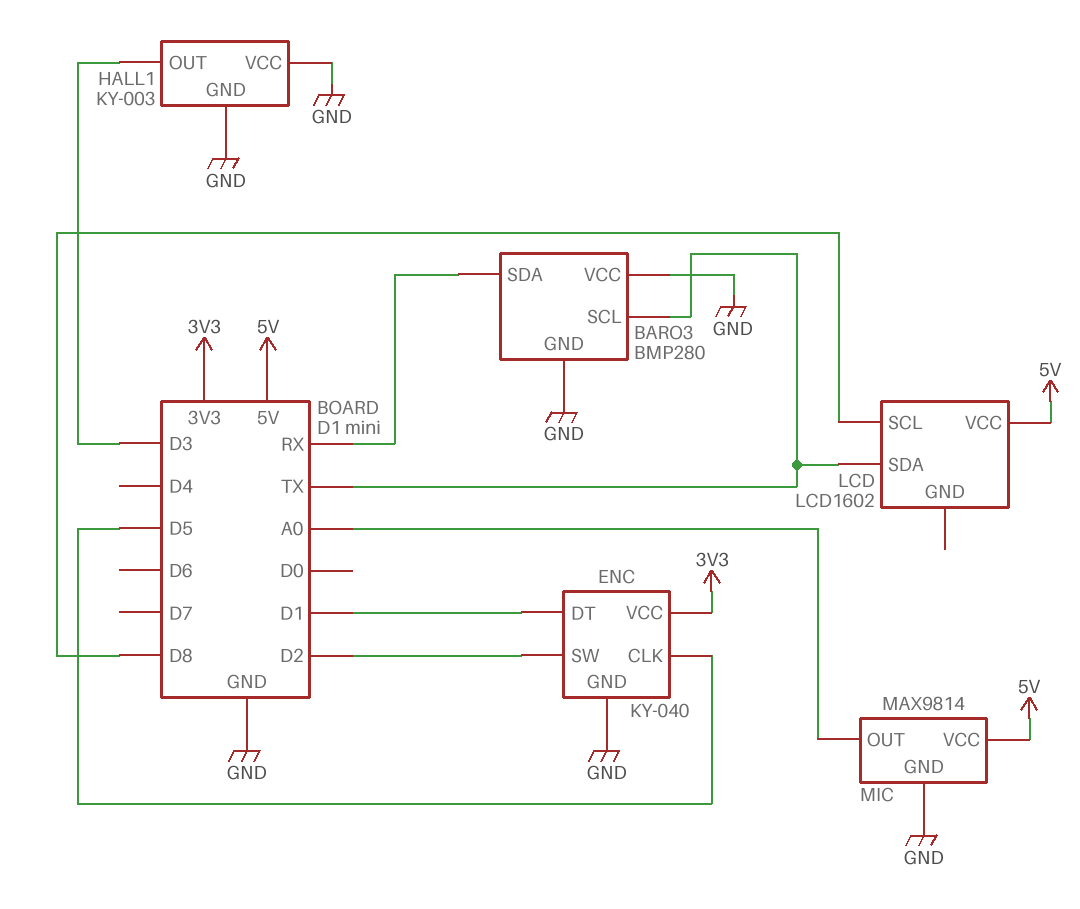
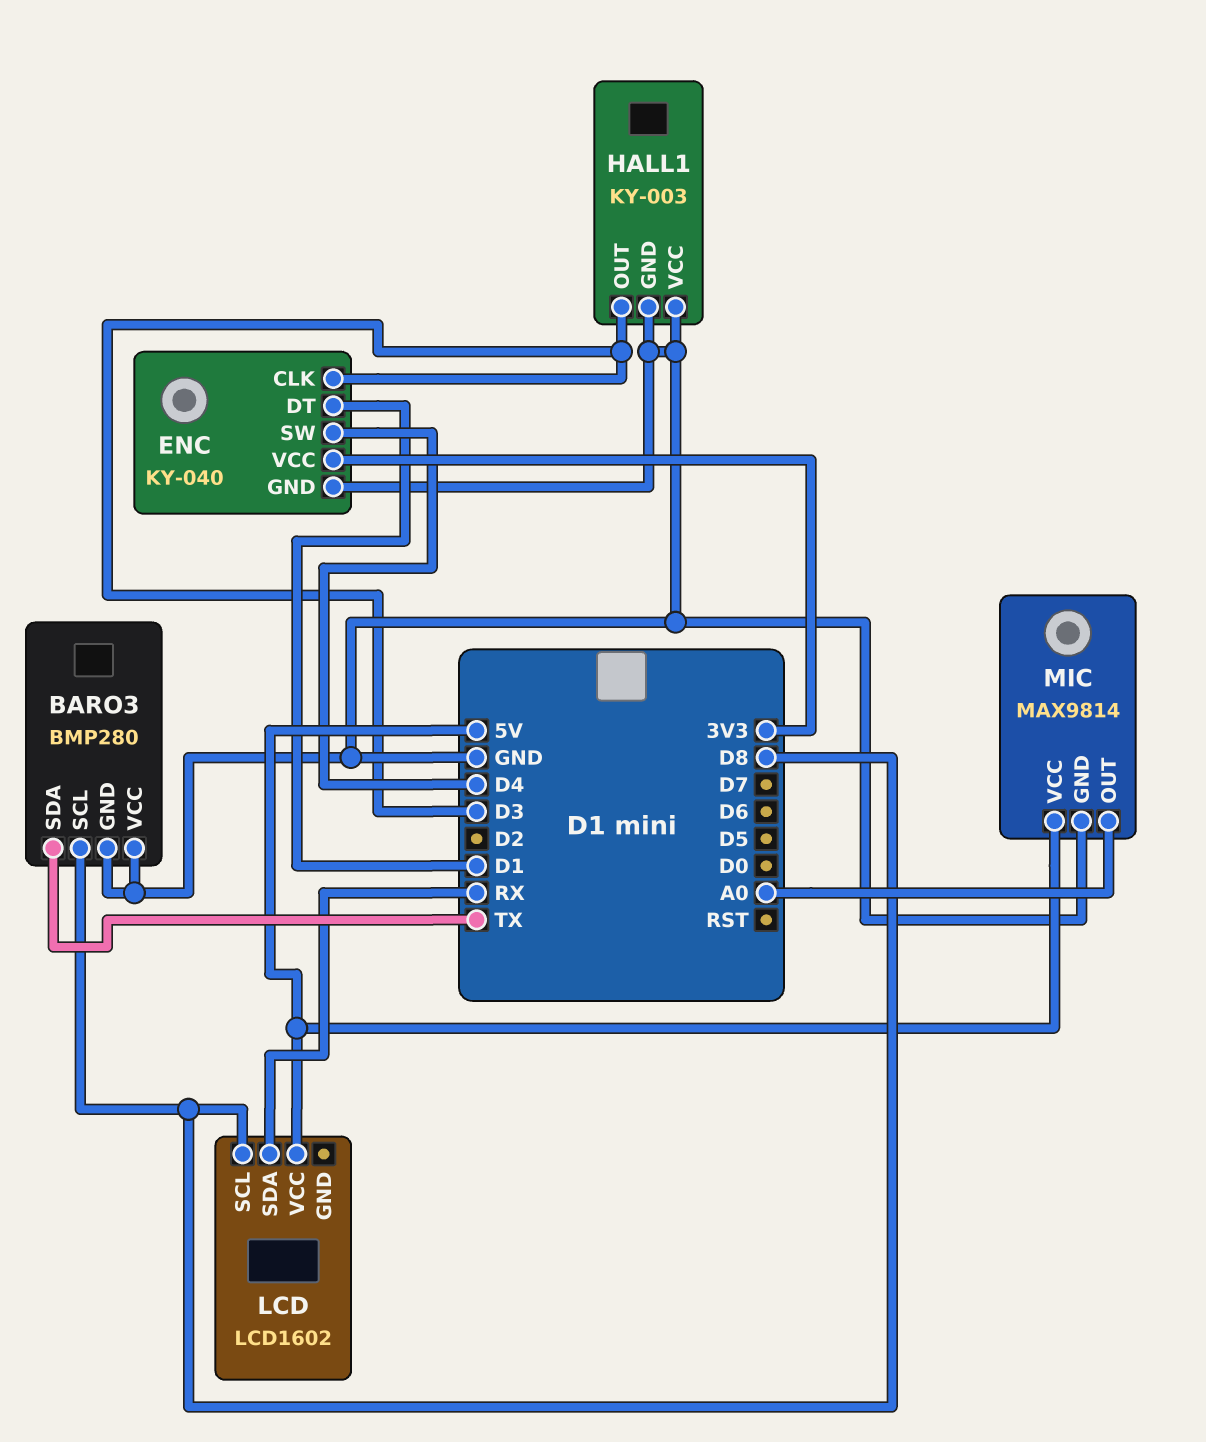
BARO3 pin SCL: TX -> D8
BARO3 pin SDA: RX -> TX
ENC pin CLK: D5 -> D3
ENC pin SW: D2 -> D4
LCD pin SDA: TX -> RX

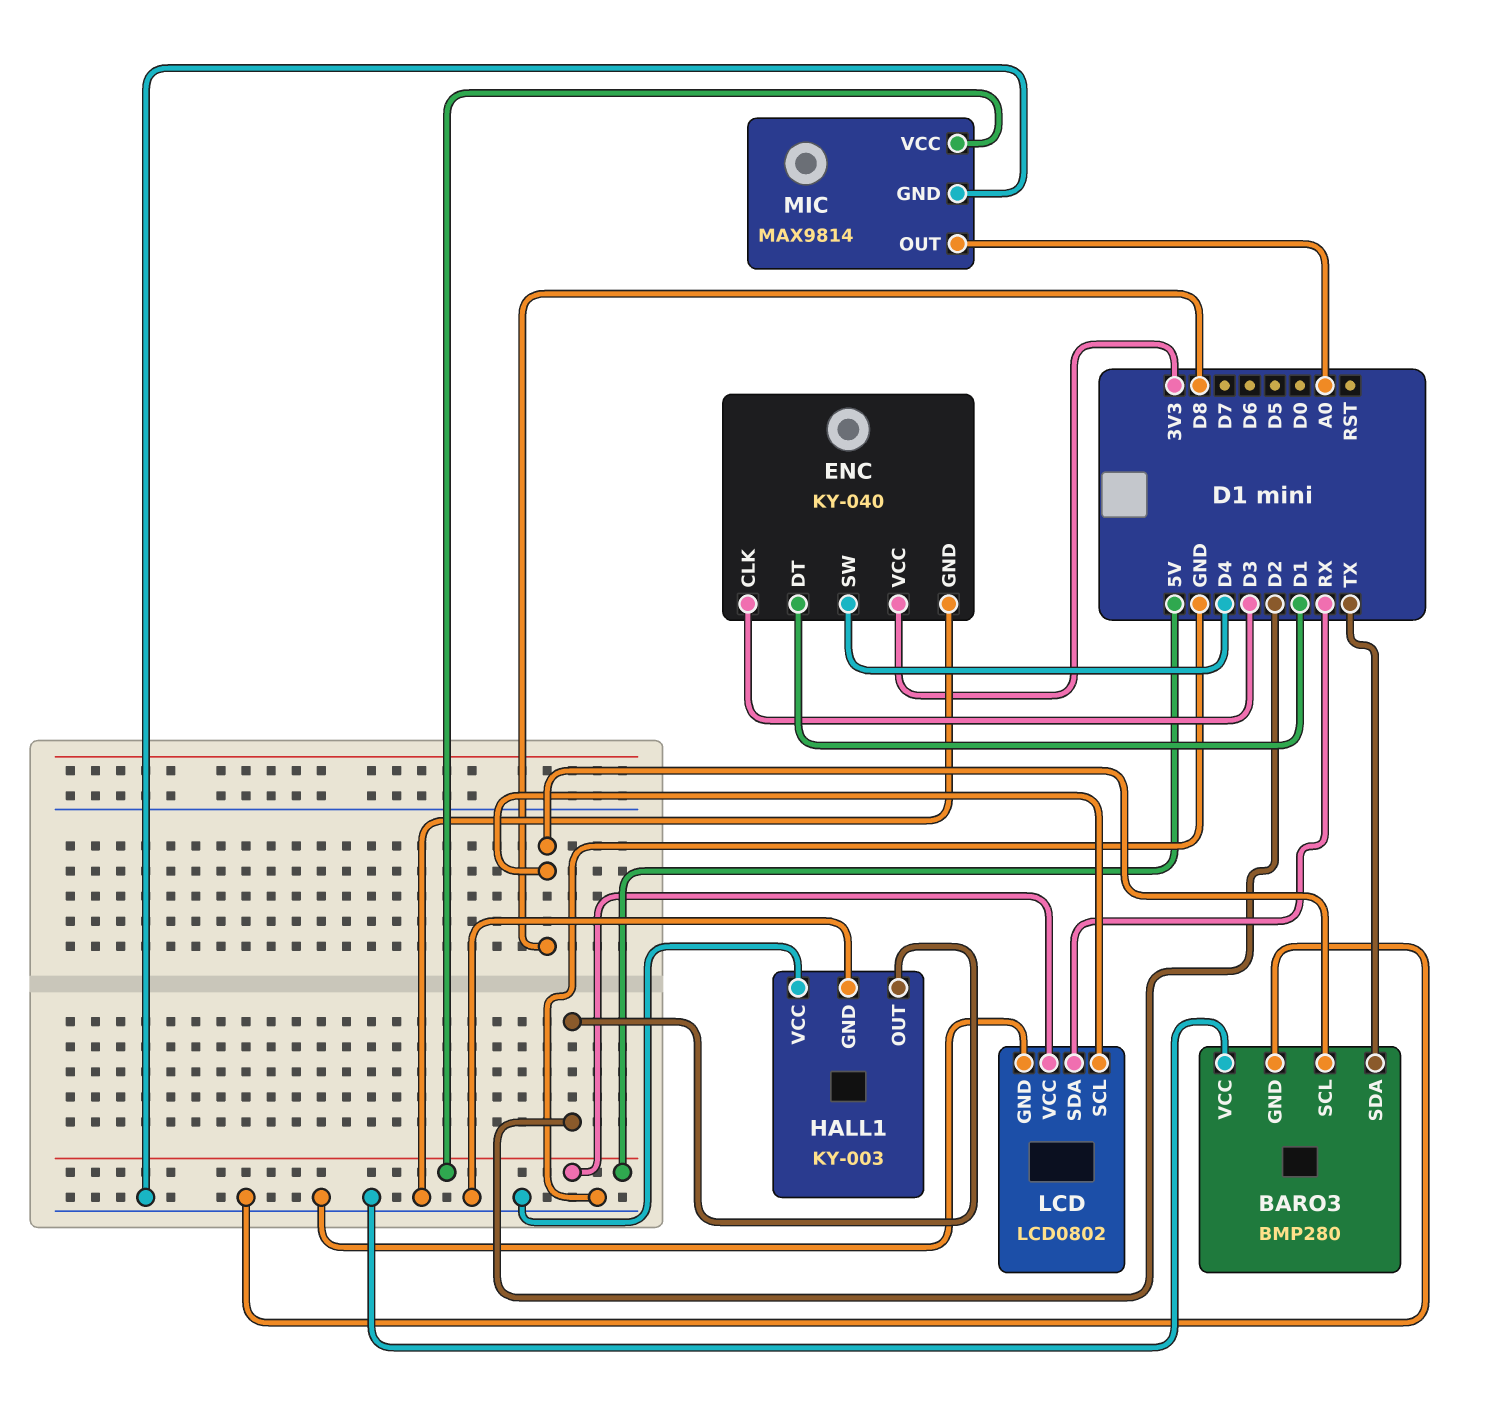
HALL1 pin OUT: D3 -> D2
LCD: LCD1602 -> LCD0802
LCD pin GND: none -> GND

